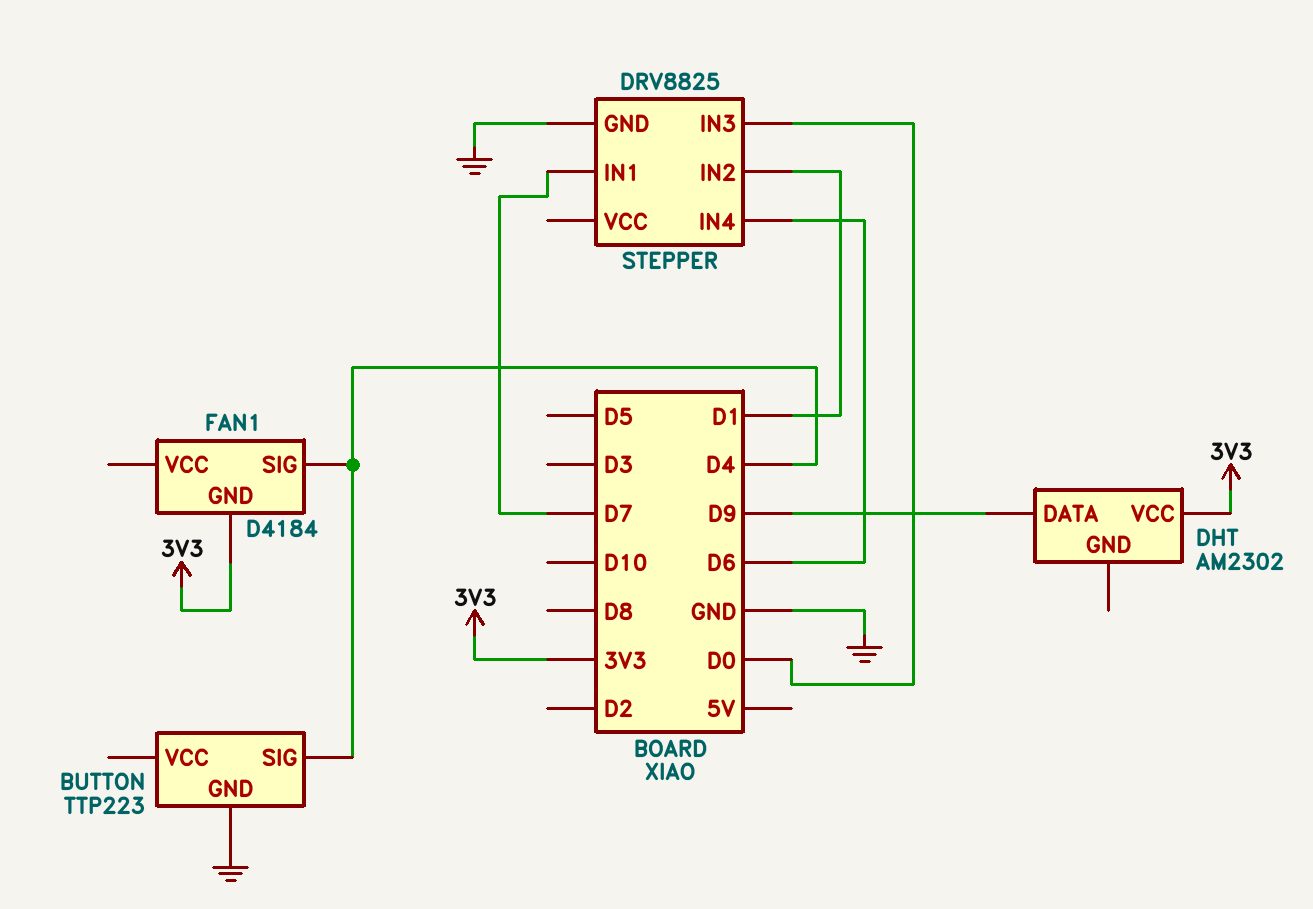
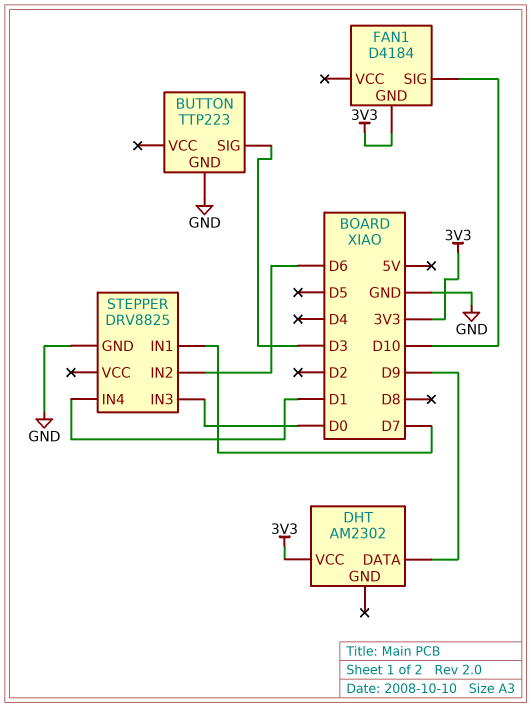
BUTTON pin SIG: D4 -> D3
FAN1 pin SIG: D4 -> D10
STEPPER pin IN2: D1 -> D6
STEPPER pin IN4: D6 -> D1

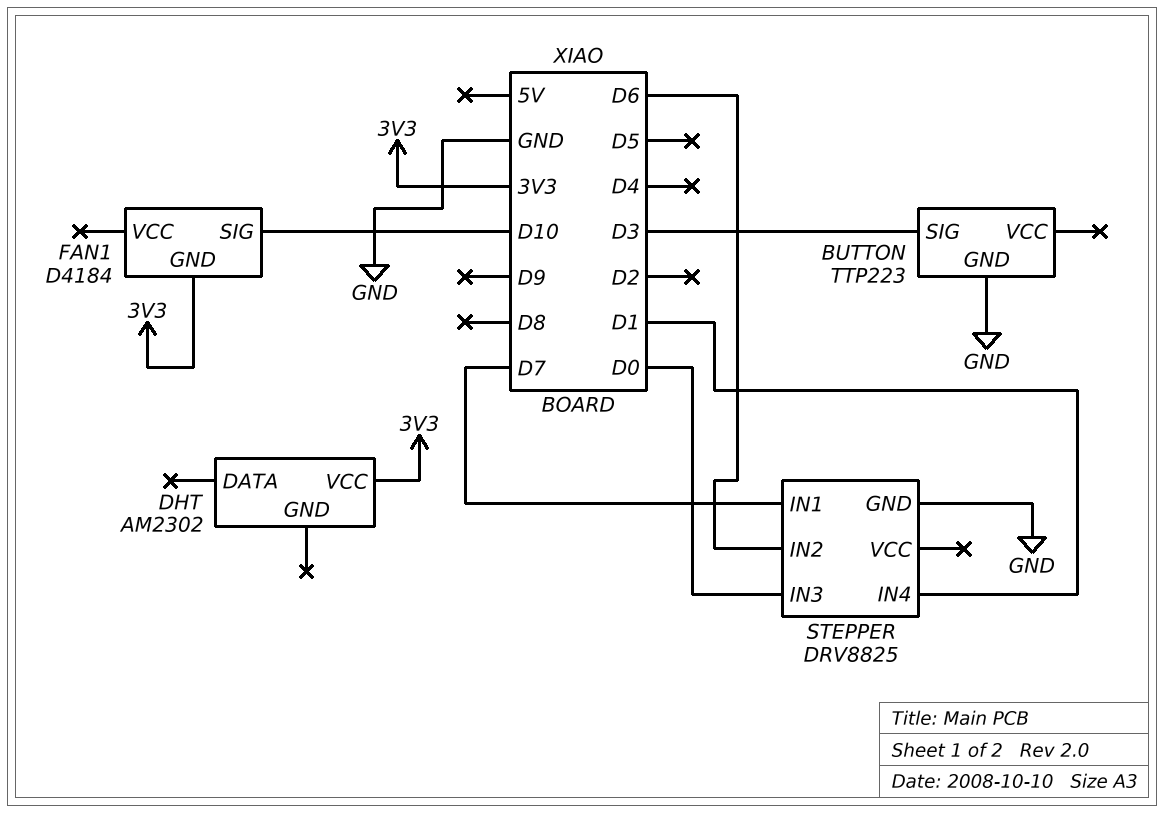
DHT pin DATA: D9 -> none

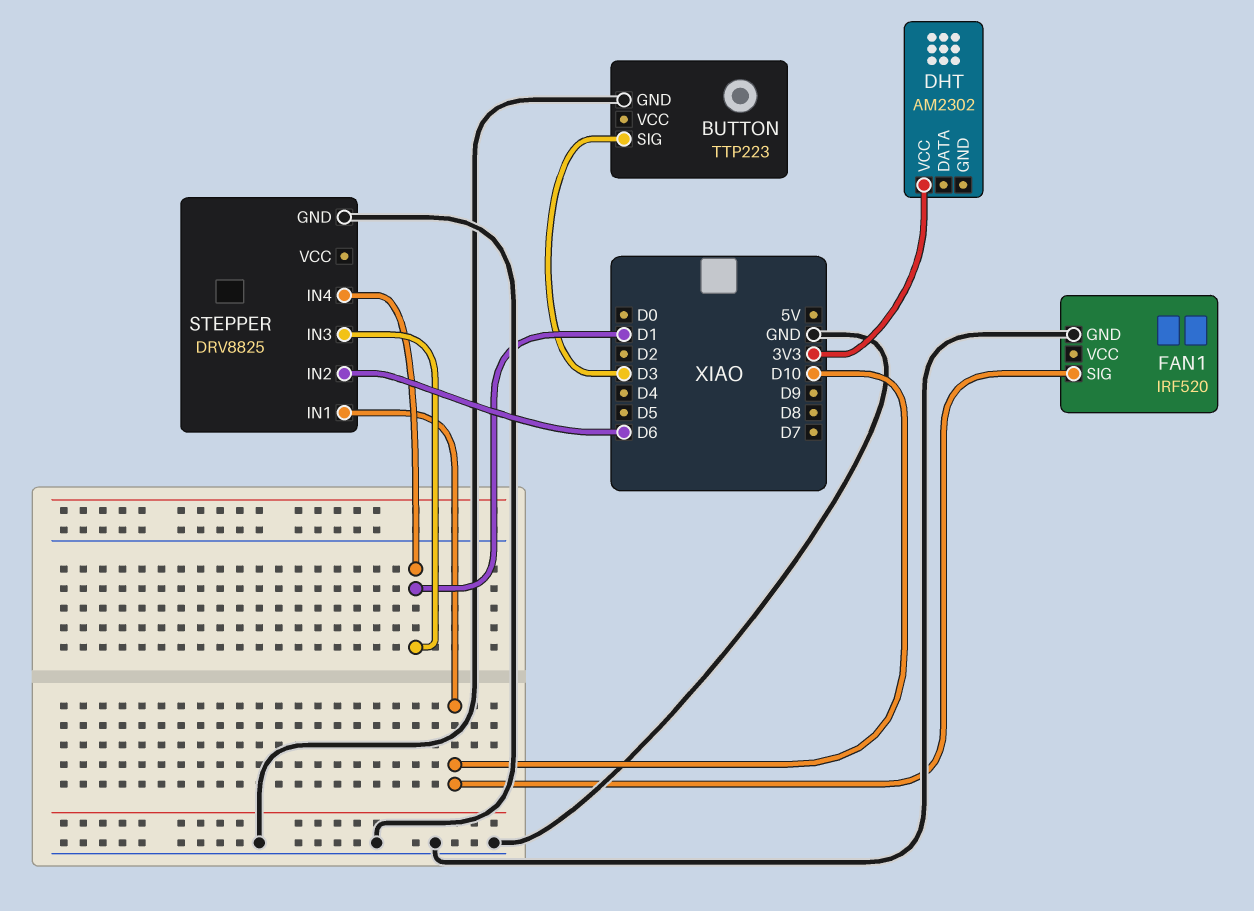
FAN1: D4184 -> IRF520
FAN1 pin GND: 3V3 -> GND
STEPPER pin IN1: D7 -> D10
STEPPER pin IN3: D0 -> D1

